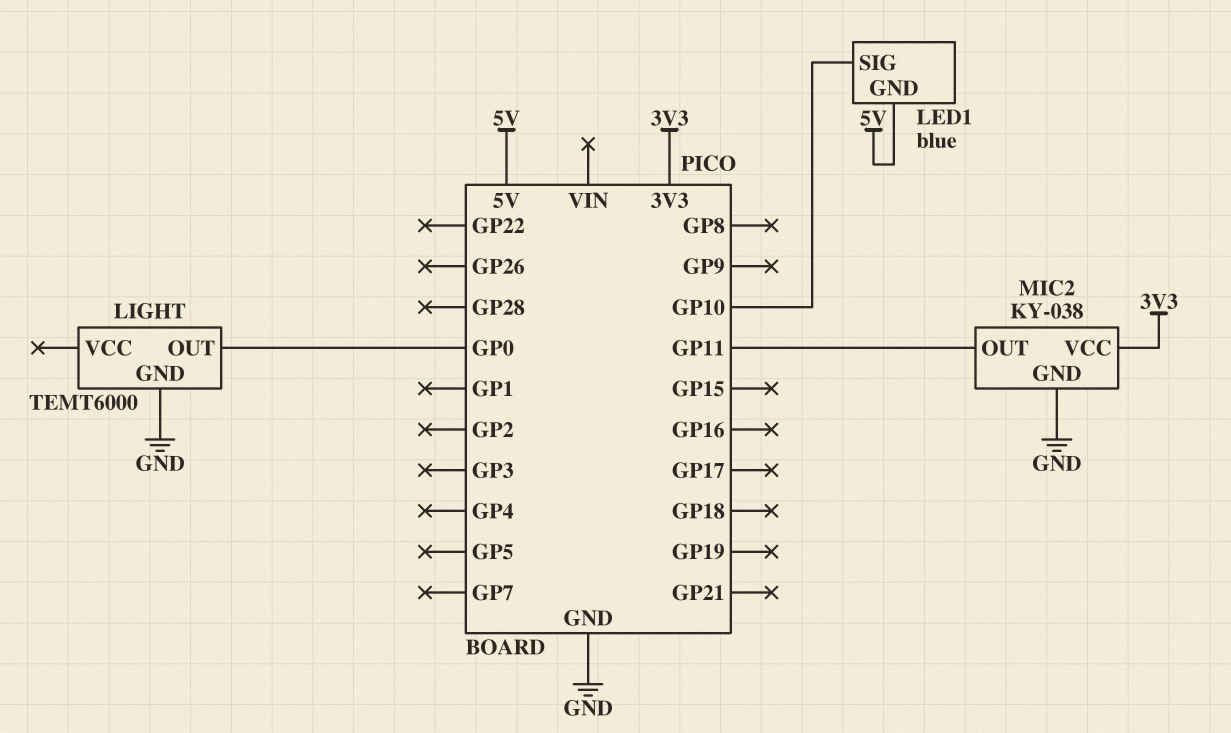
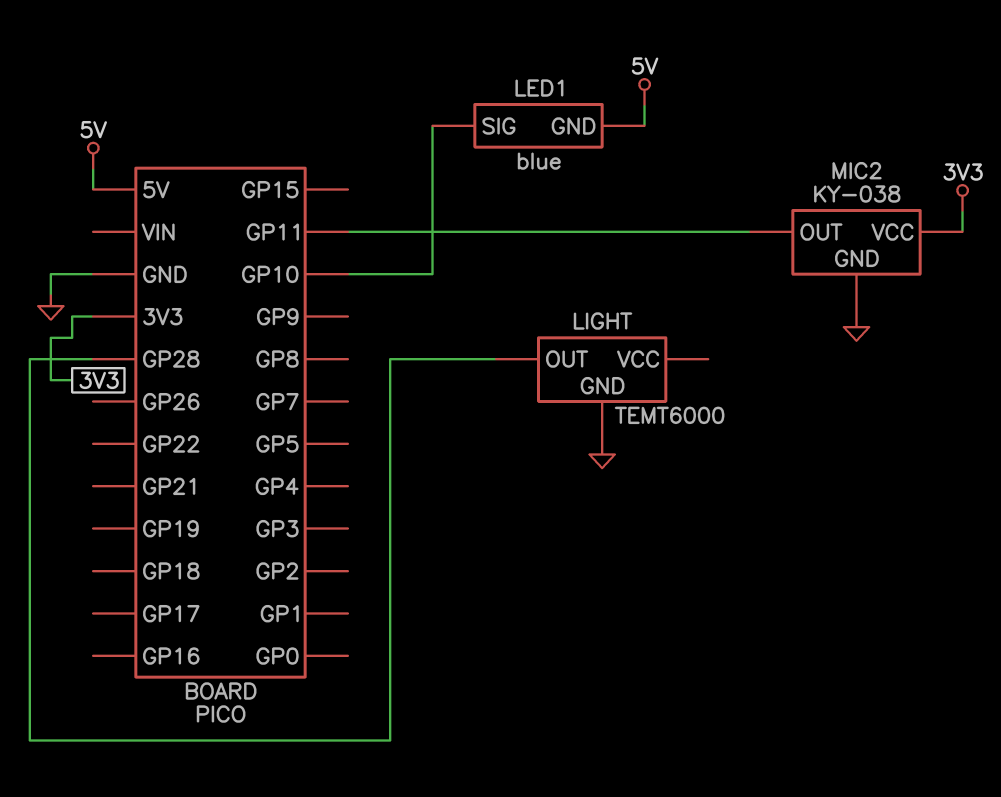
LIGHT pin OUT: GP0 -> GP28

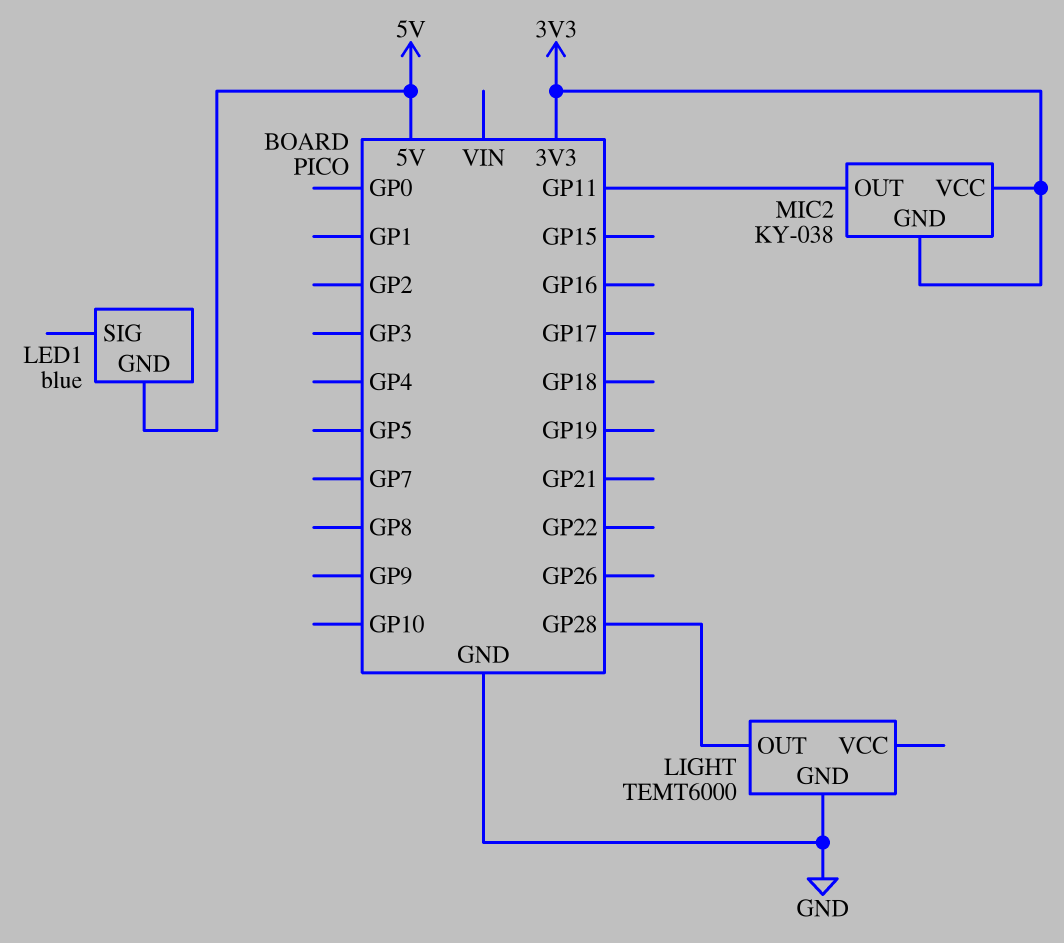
LED1 pin SIG: GP10 -> none
MIC2 pin GND: GND -> 3V3

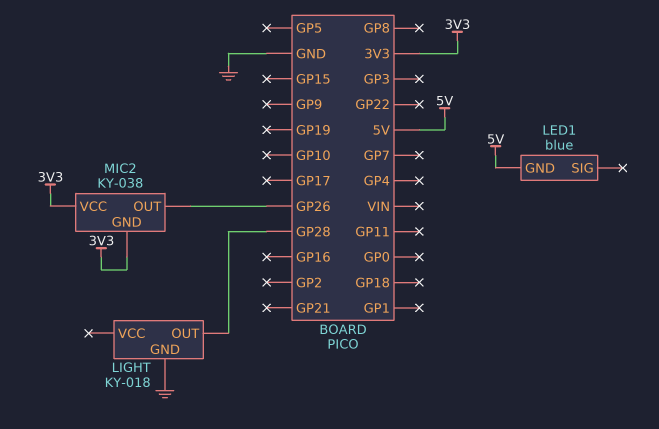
LIGHT: TEMT6000 -> KY-018
MIC2 pin OUT: GP11 -> GP26

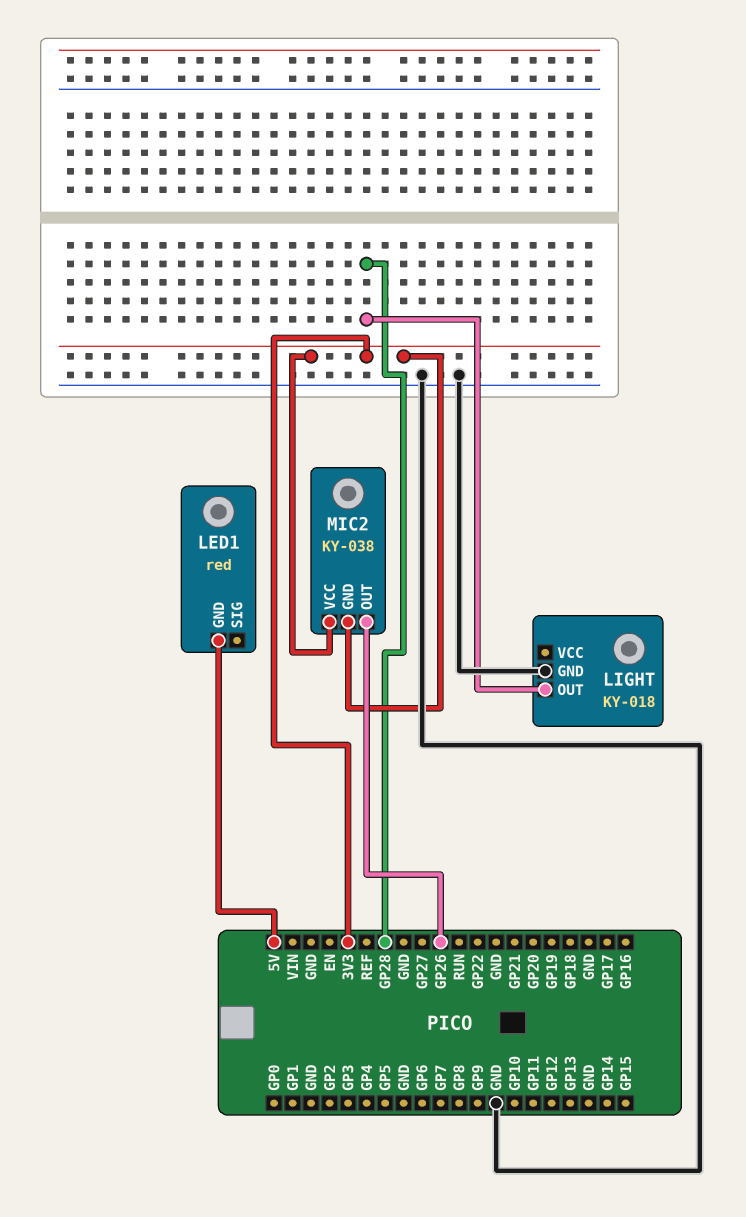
LED1: blue -> red

